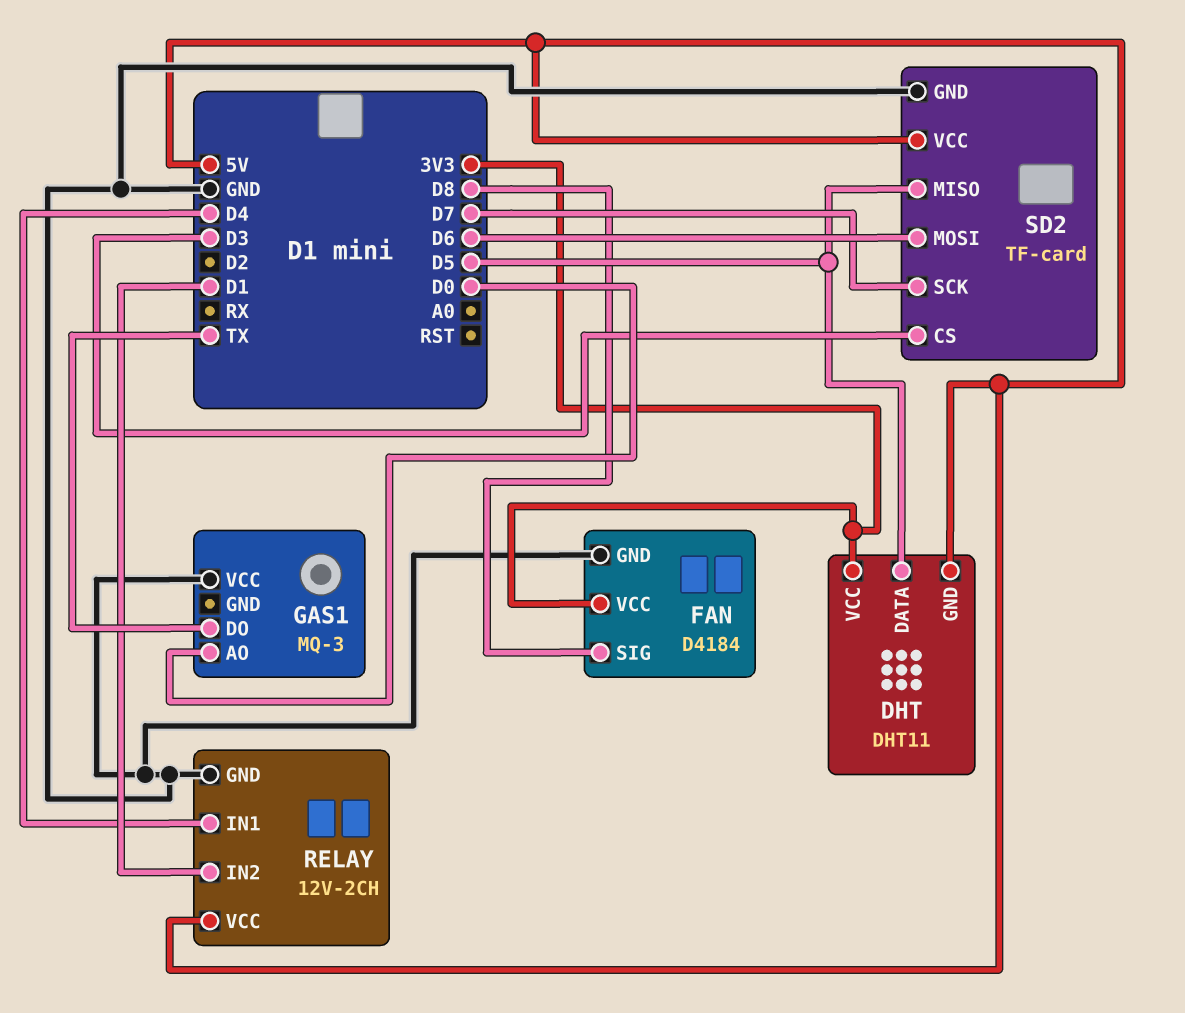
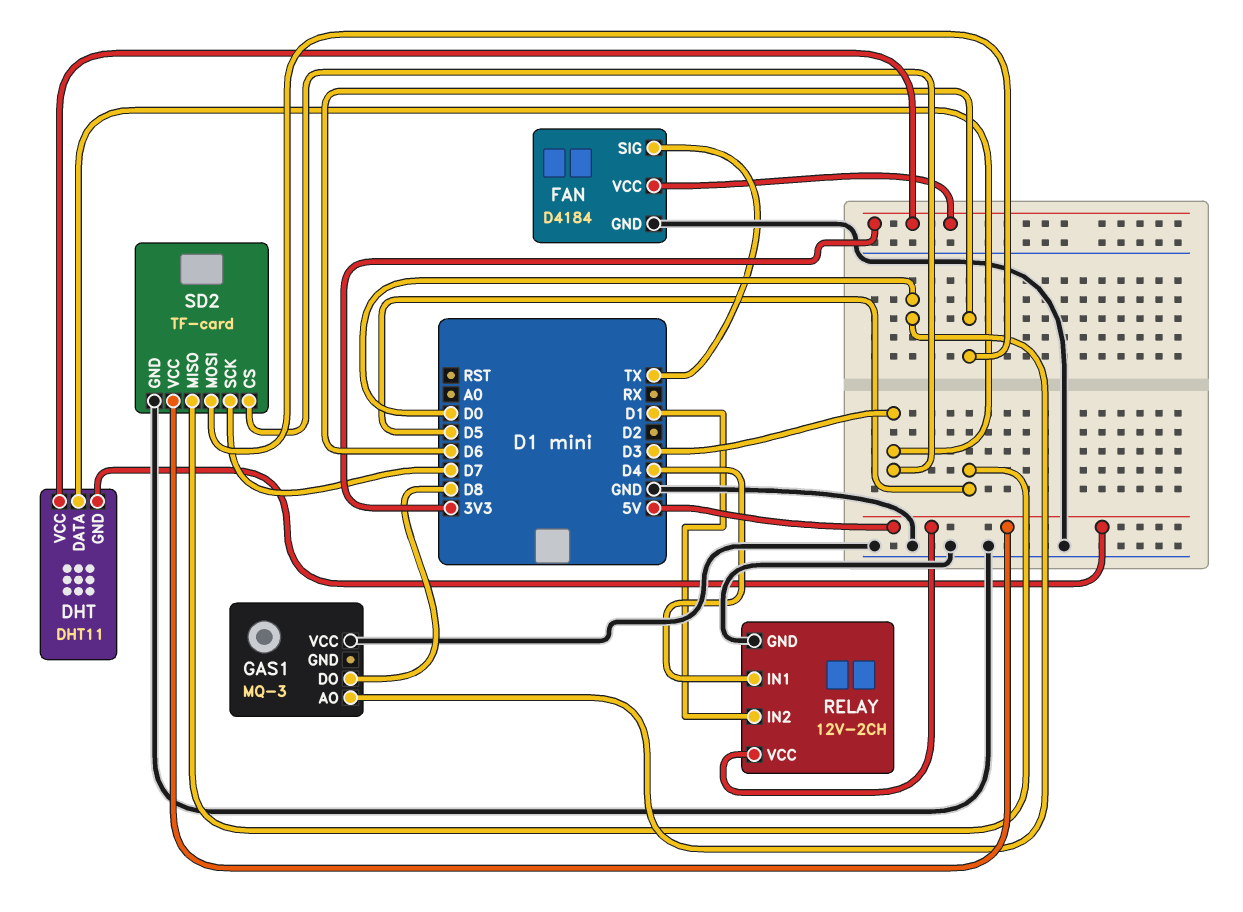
DHT pin DATA: D5 -> D3
FAN pin SIG: D8 -> TX
GAS1 pin DO: TX -> D8

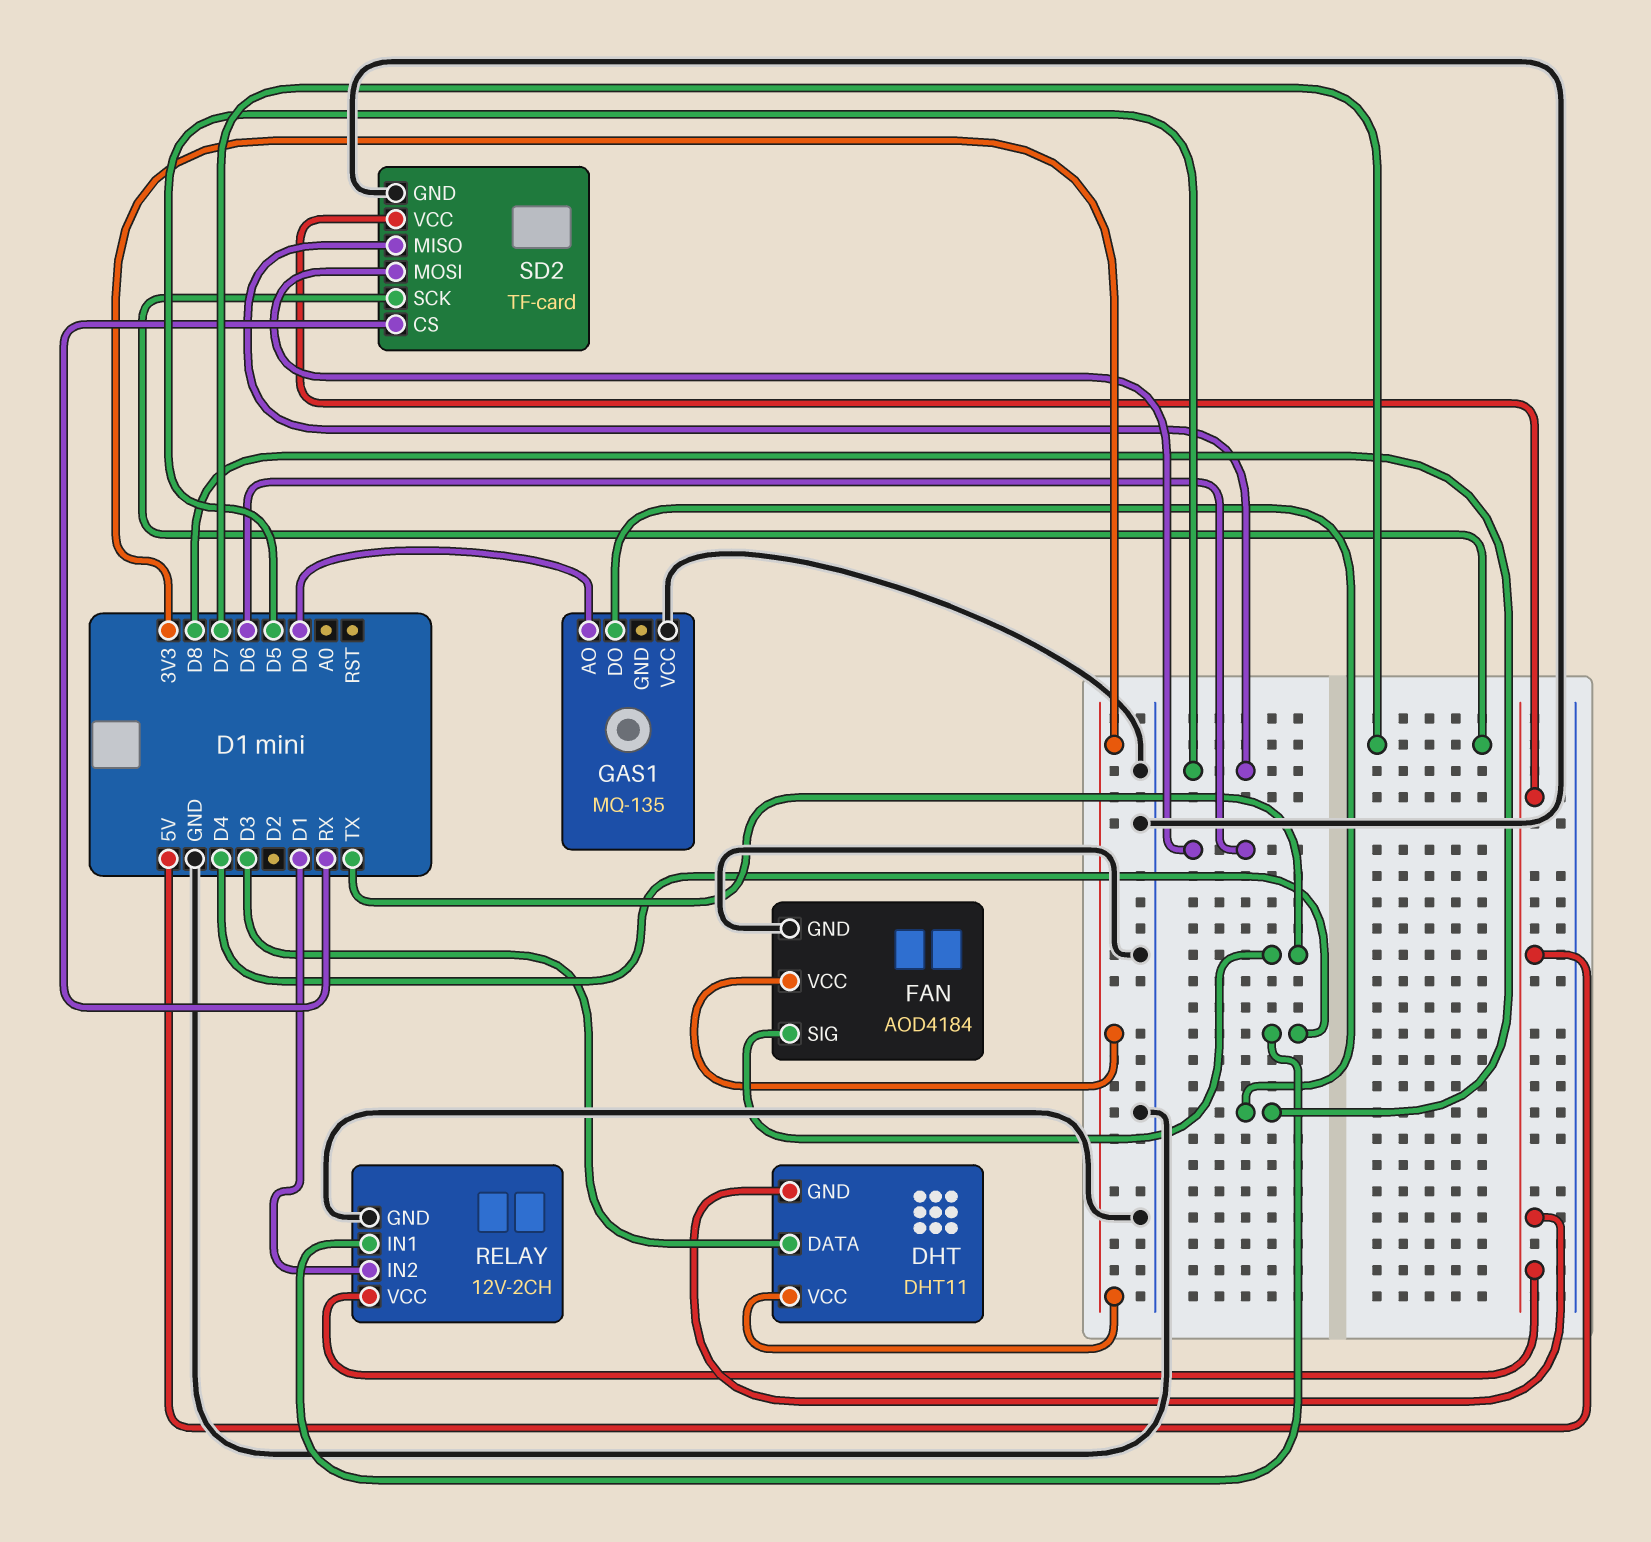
FAN: D4184 -> AOD4184
GAS1: MQ-3 -> MQ-135
SD2 pin CS: D3 -> RX

